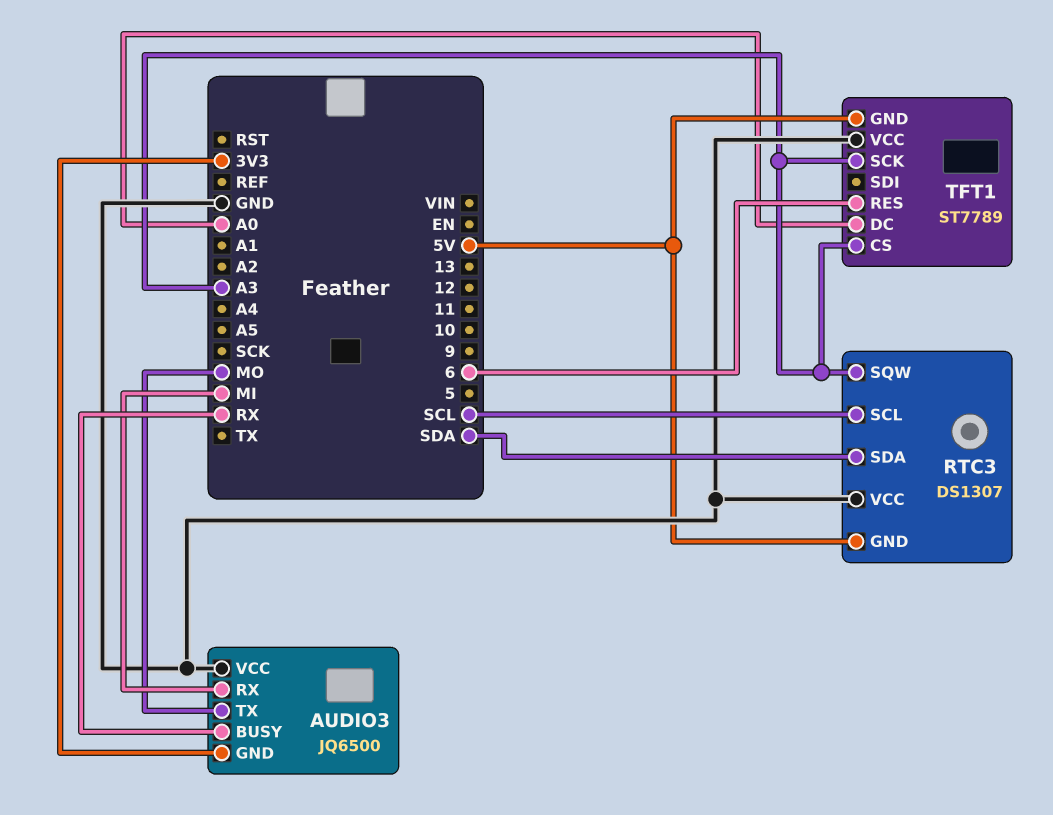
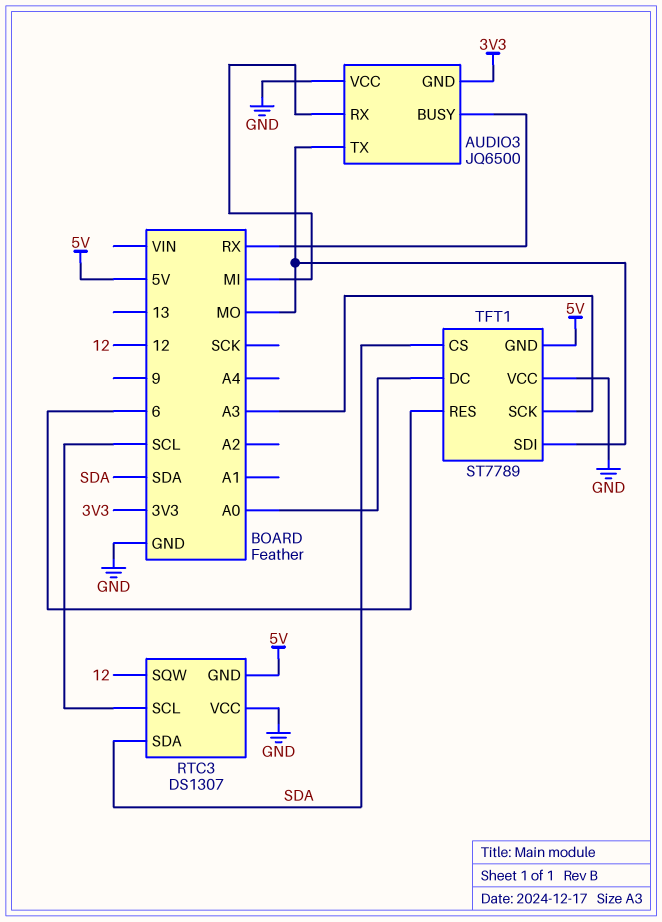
RTC3 pin SQW: A3 -> 12
TFT1 pin CS: A3 -> SDA
TFT1 pin SDI: none -> MO

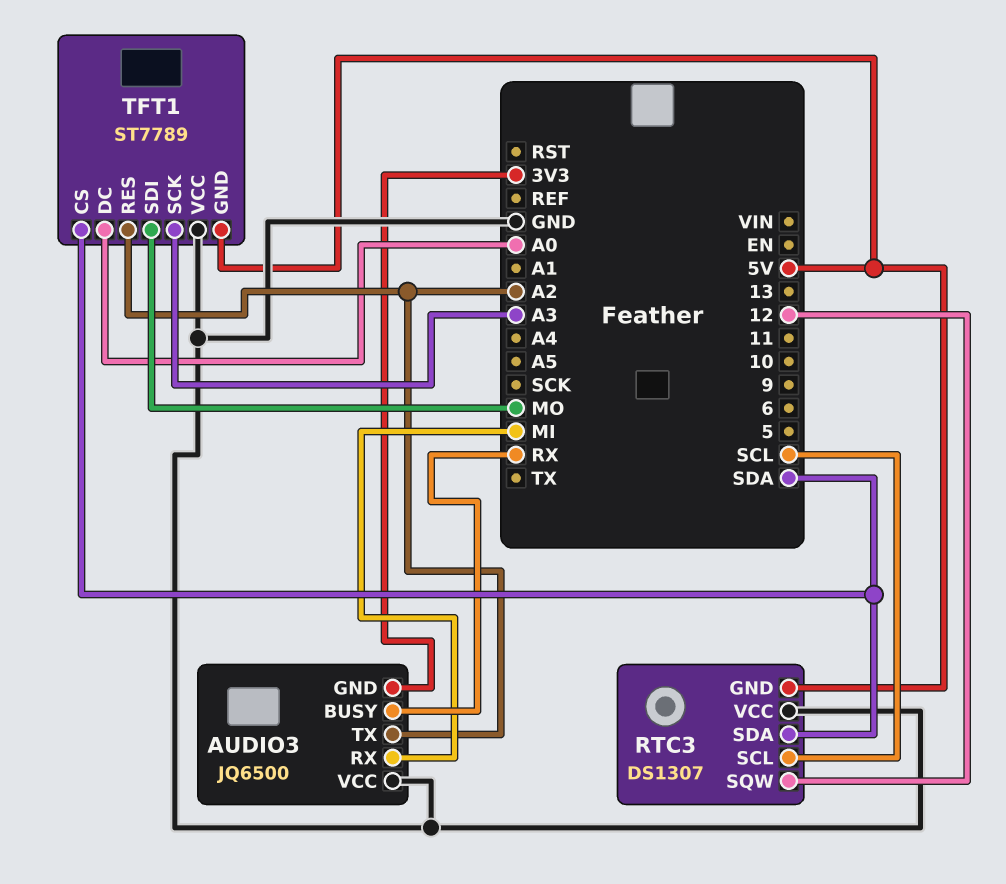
AUDIO3 pin TX: MO -> A2
TFT1 pin RES: 6 -> A2

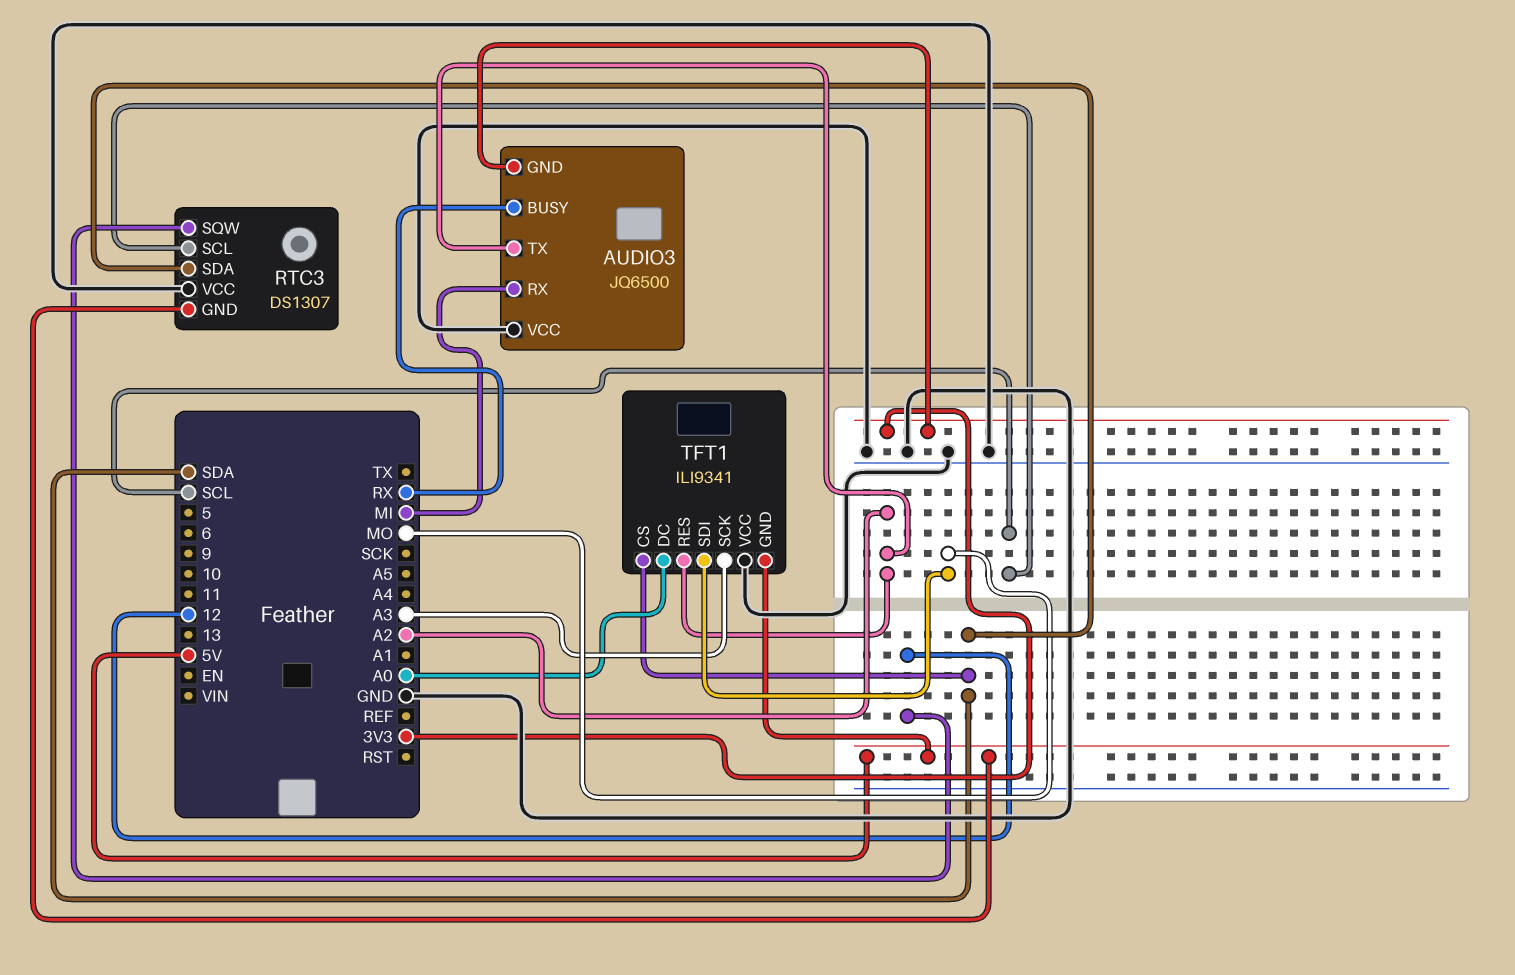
TFT1: ST7789 -> ILI9341

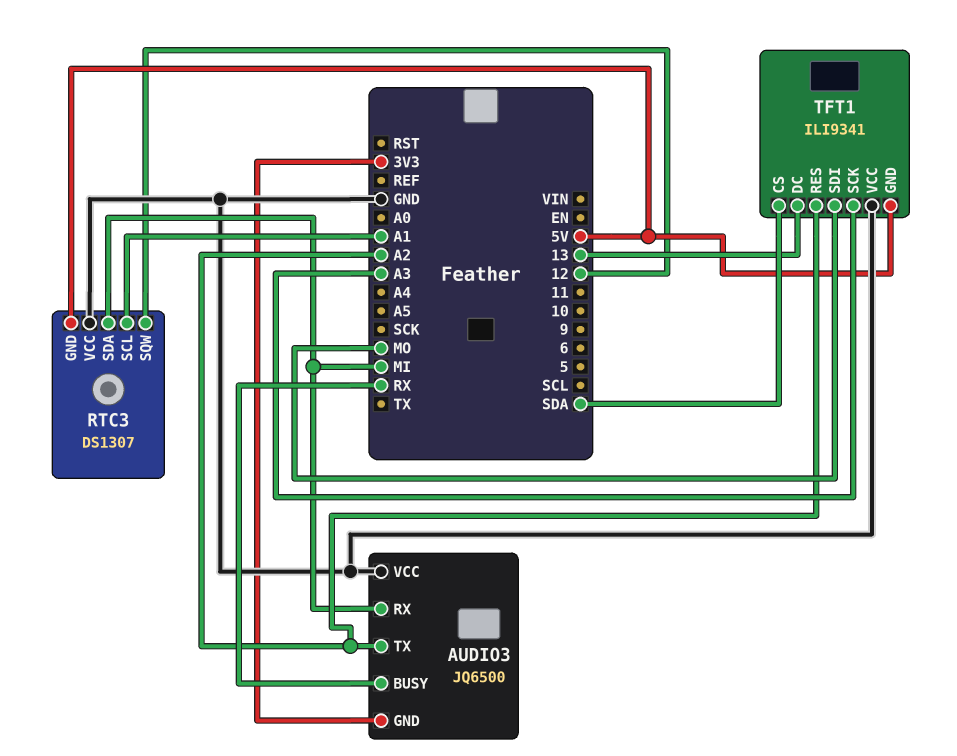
RTC3 pin SCL: SCL -> A1
RTC3 pin SDA: SDA -> MI
TFT1 pin DC: A0 -> 13

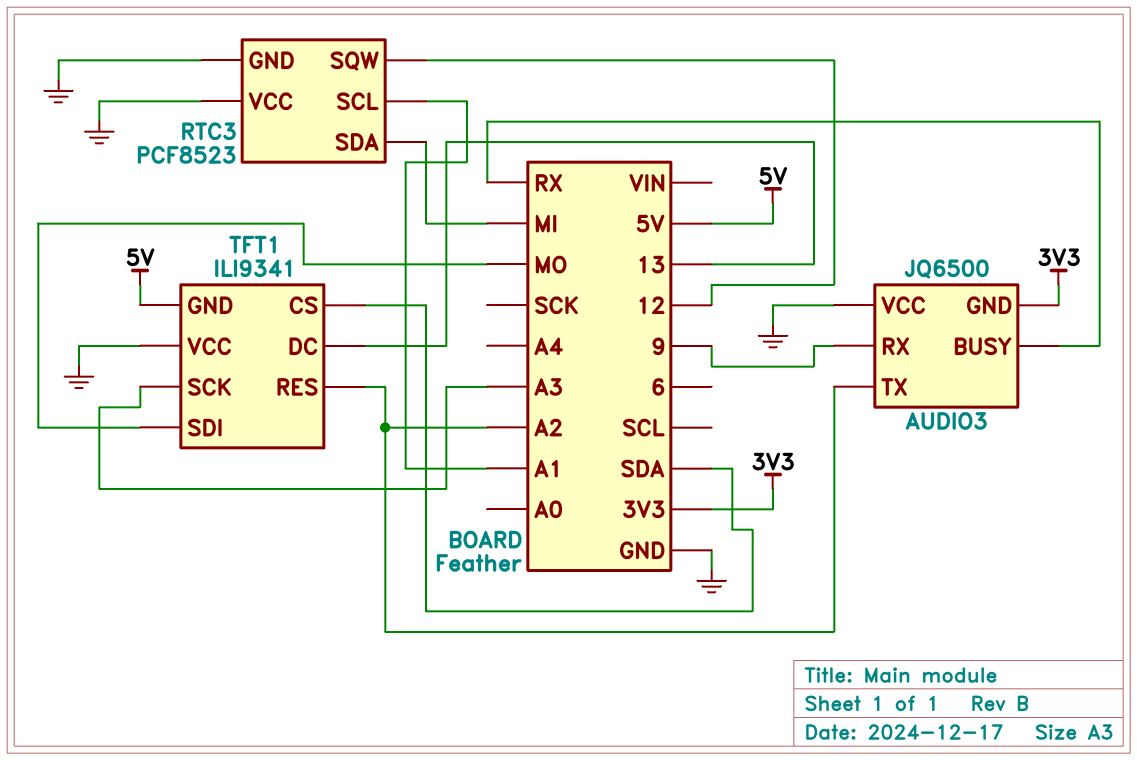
AUDIO3 pin RX: MI -> 9
RTC3: DS1307 -> PCF8523
RTC3 pin GND: 5V -> GND

